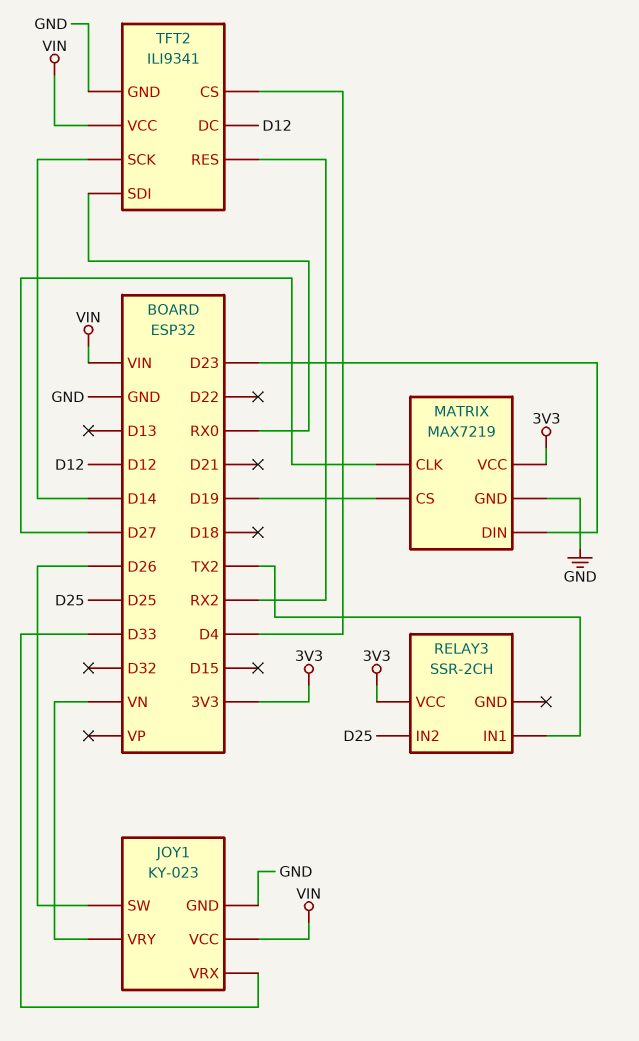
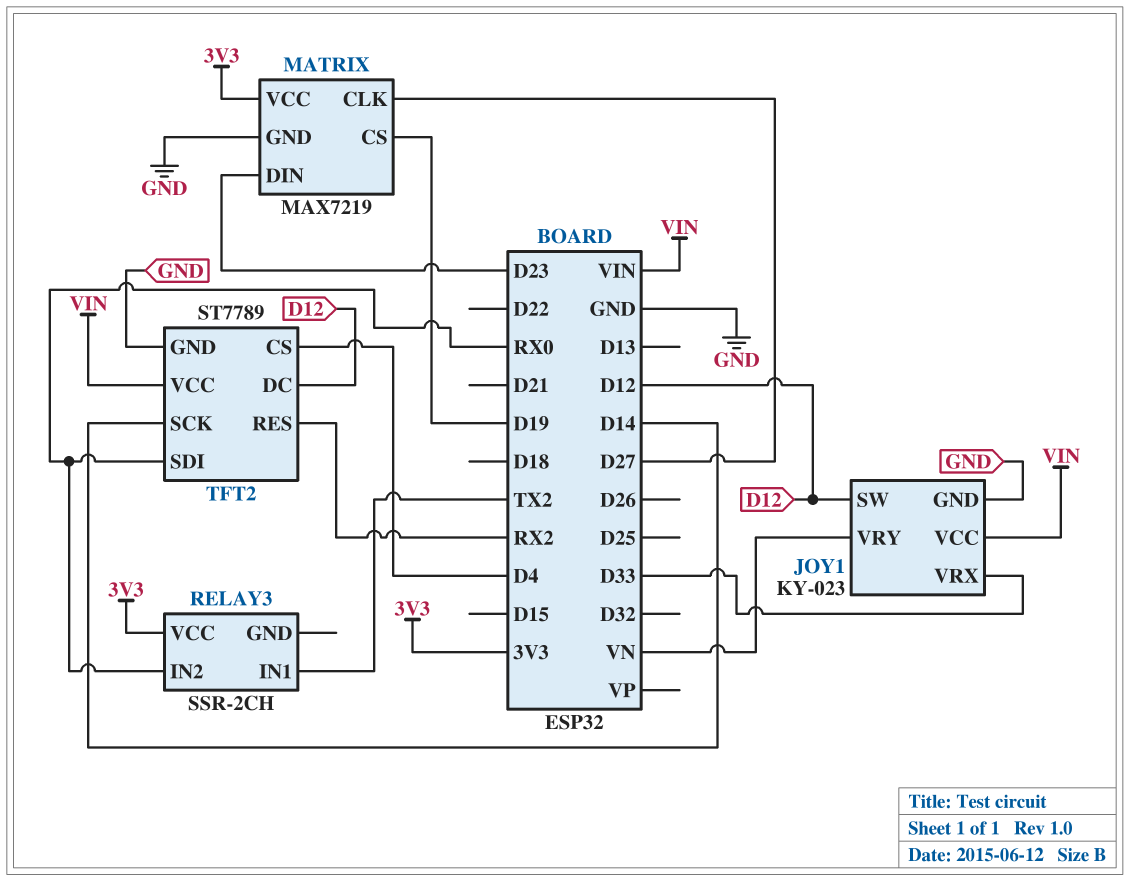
JOY1 pin SW: D26 -> D12
RELAY3 pin IN2: D25 -> RX0
TFT2: ILI9341 -> ST7789

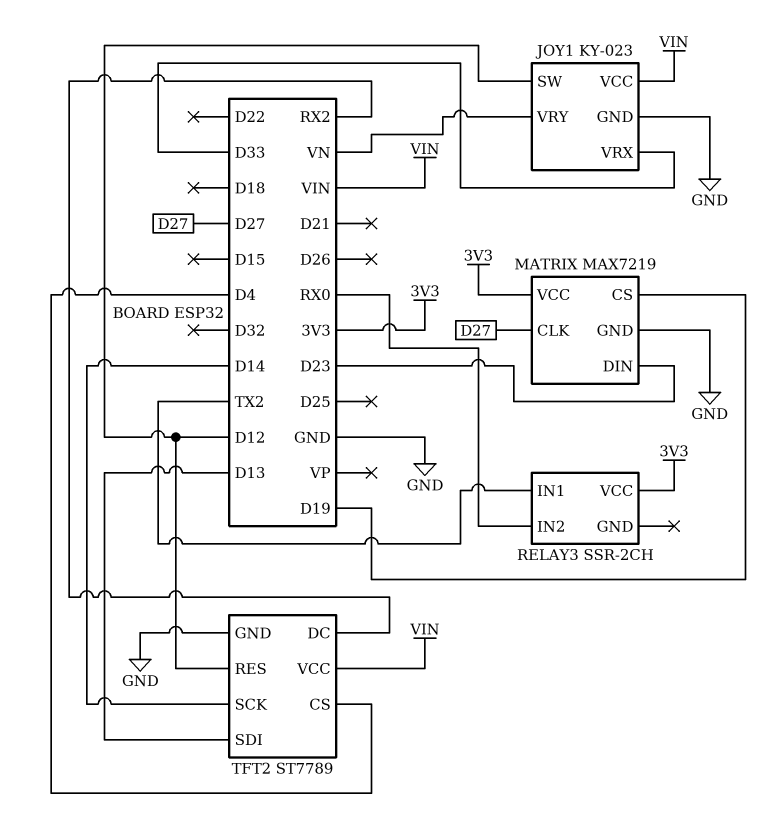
TFT2 pin DC: D12 -> RX2
TFT2 pin RES: RX2 -> D12
TFT2 pin SDI: RX0 -> D13

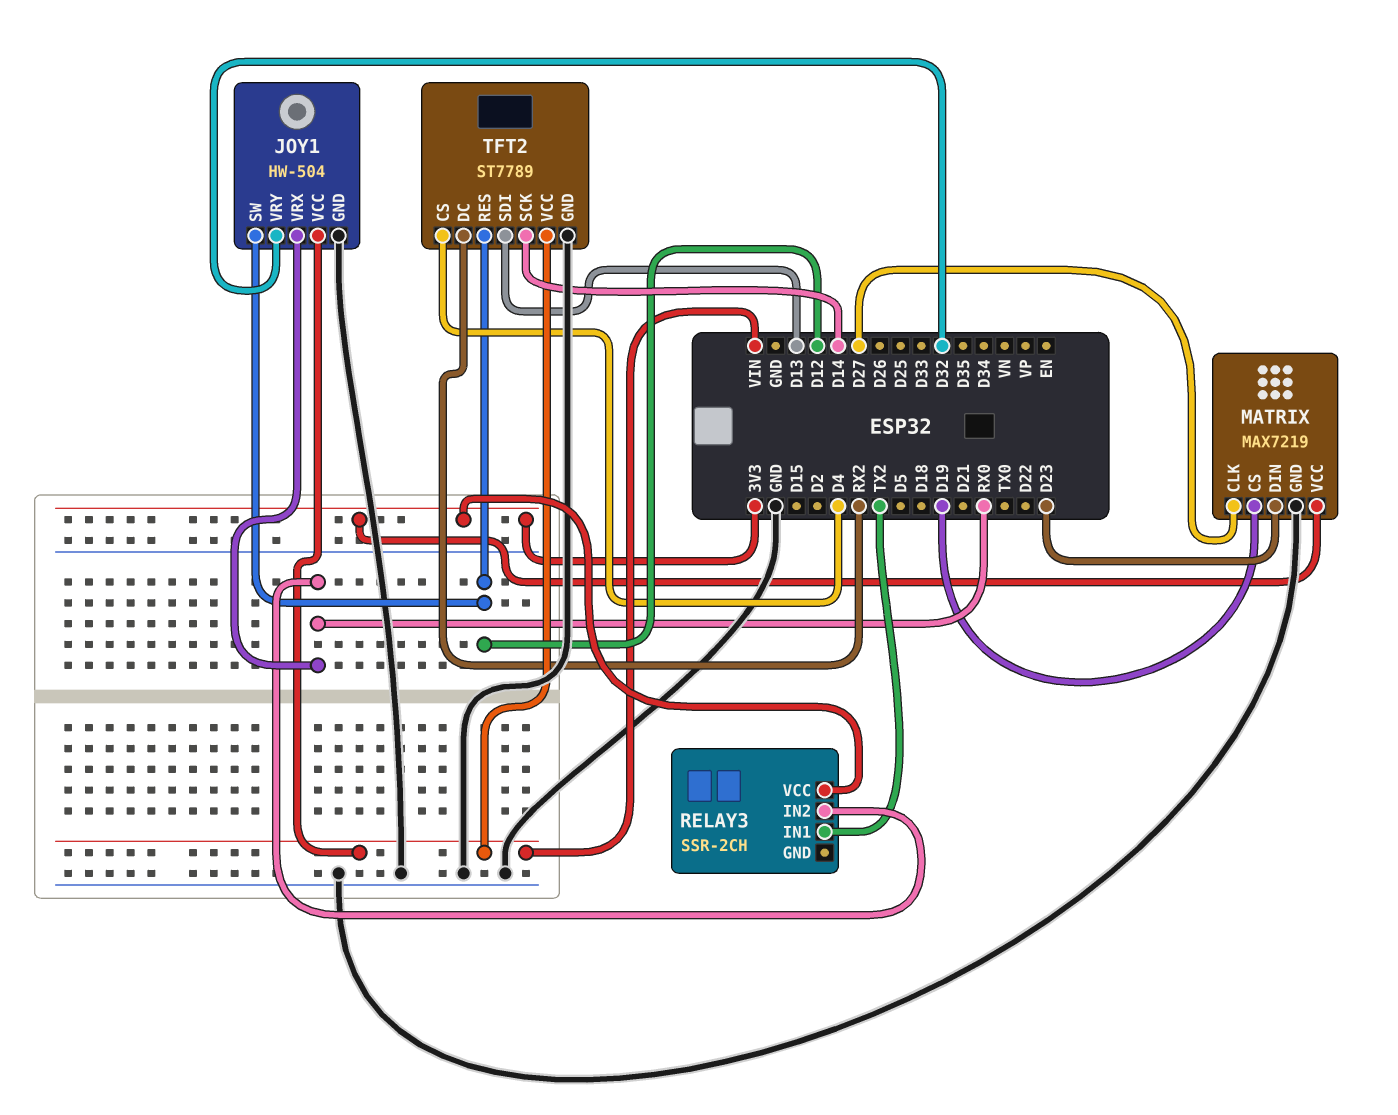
JOY1: KY-023 -> HW-504
JOY1 pin VRX: D33 -> RX0
JOY1 pin VRY: VN -> D32

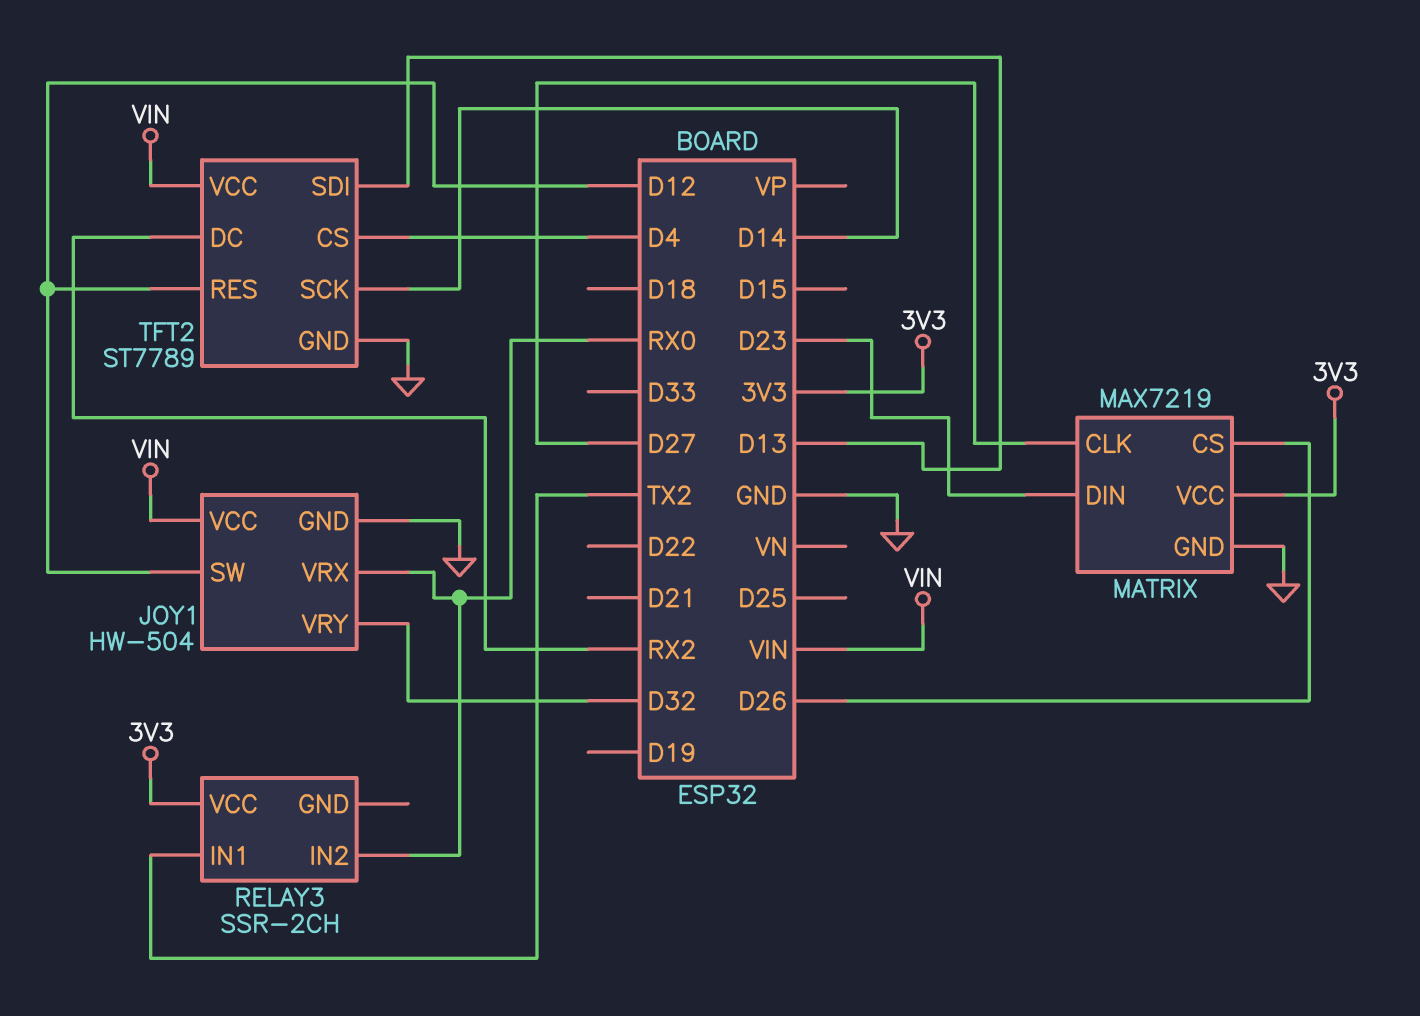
MATRIX pin CS: D19 -> D26

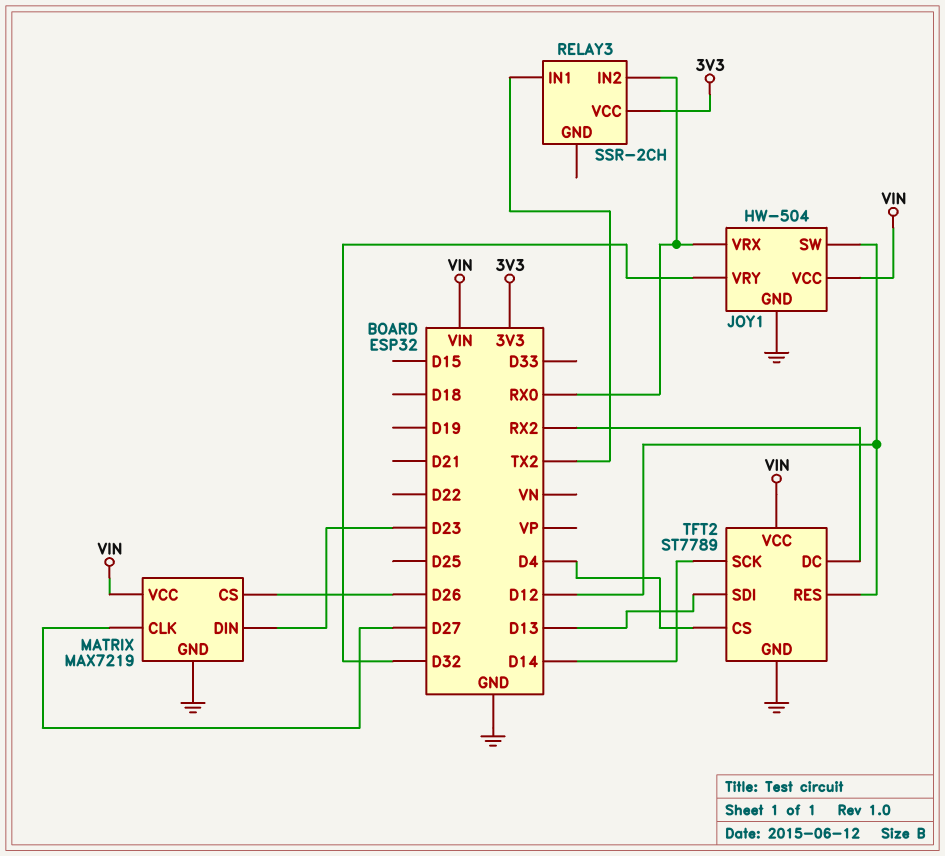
MATRIX pin VCC: 3V3 -> VIN

